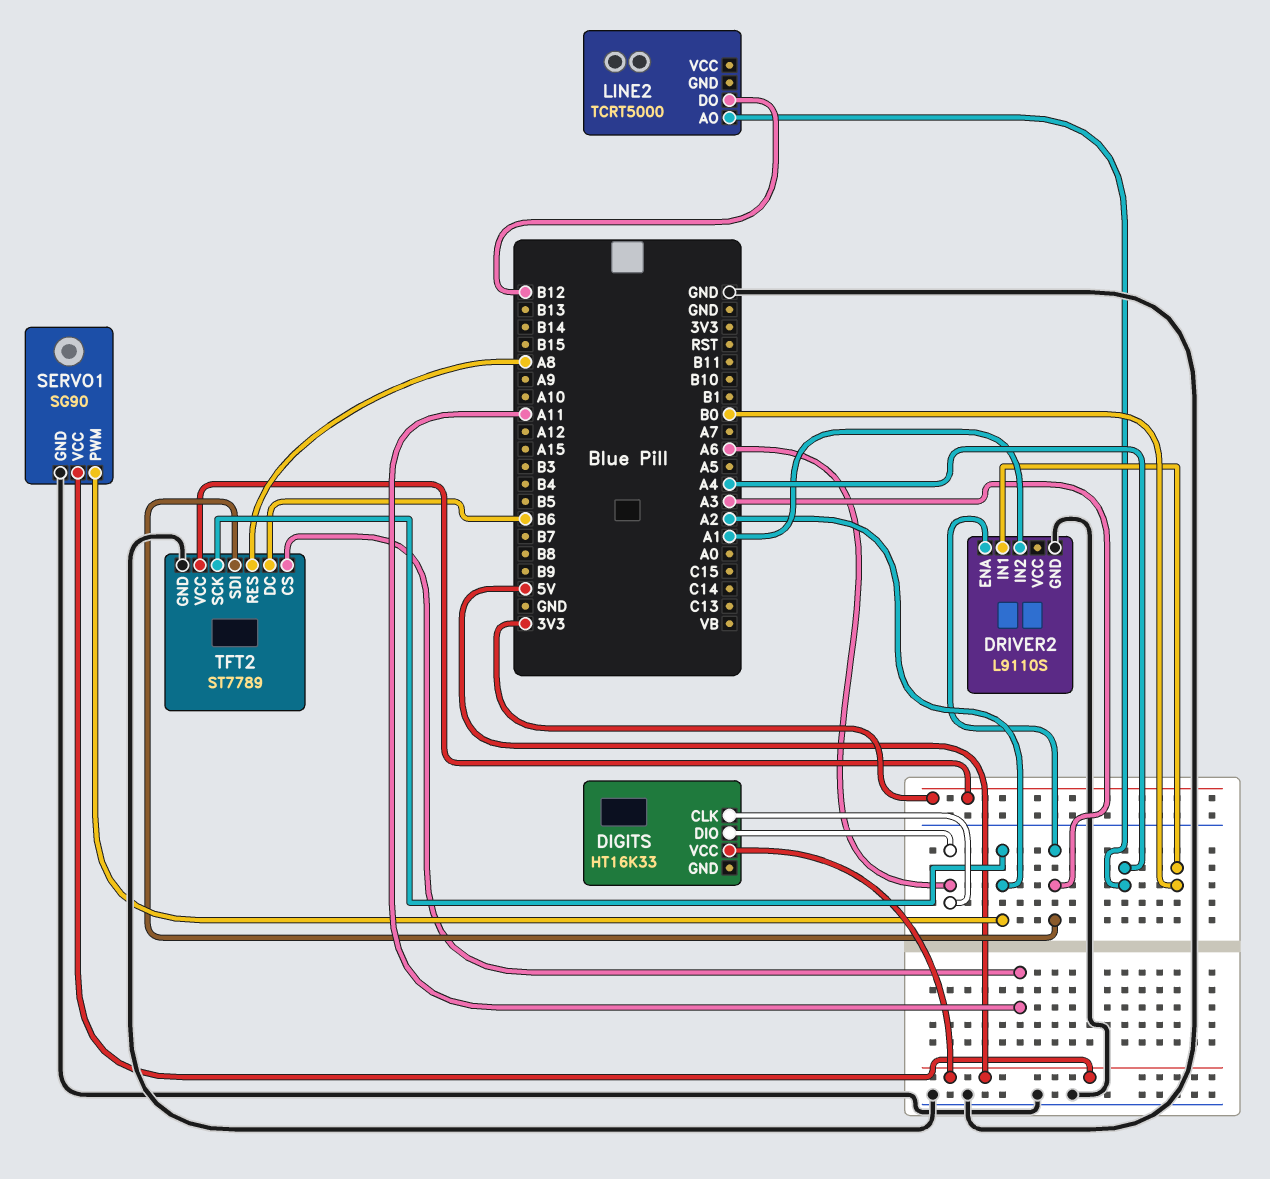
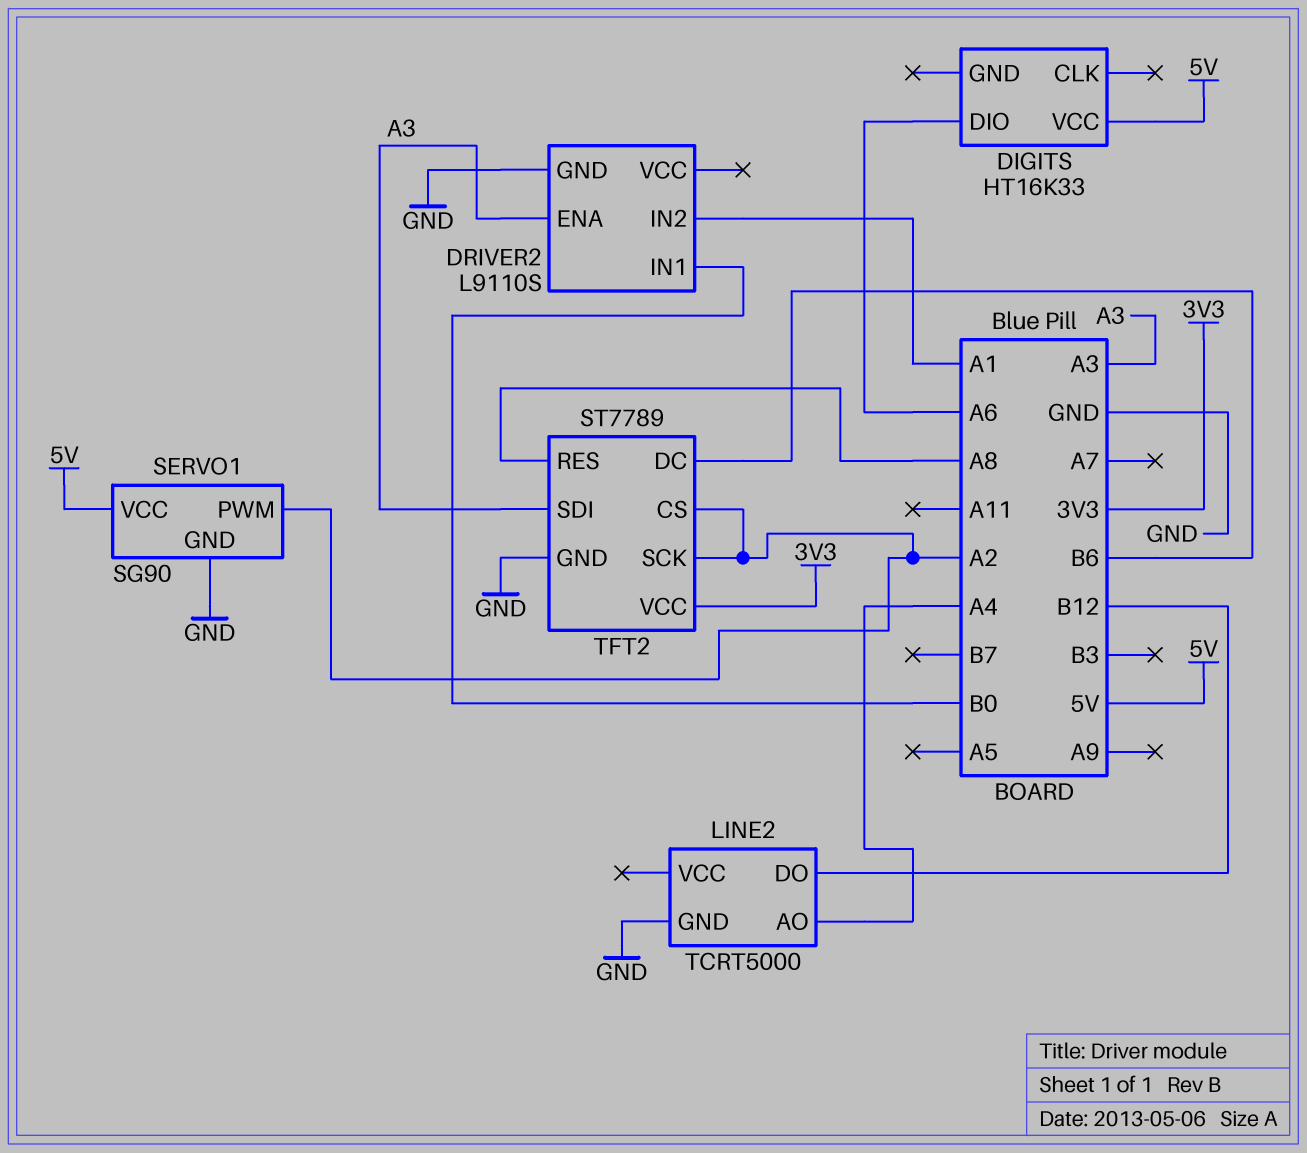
DIGITS pin CLK: A6 -> none
LINE2 pin GND: none -> GND
TFT2 pin CS: A11 -> A2

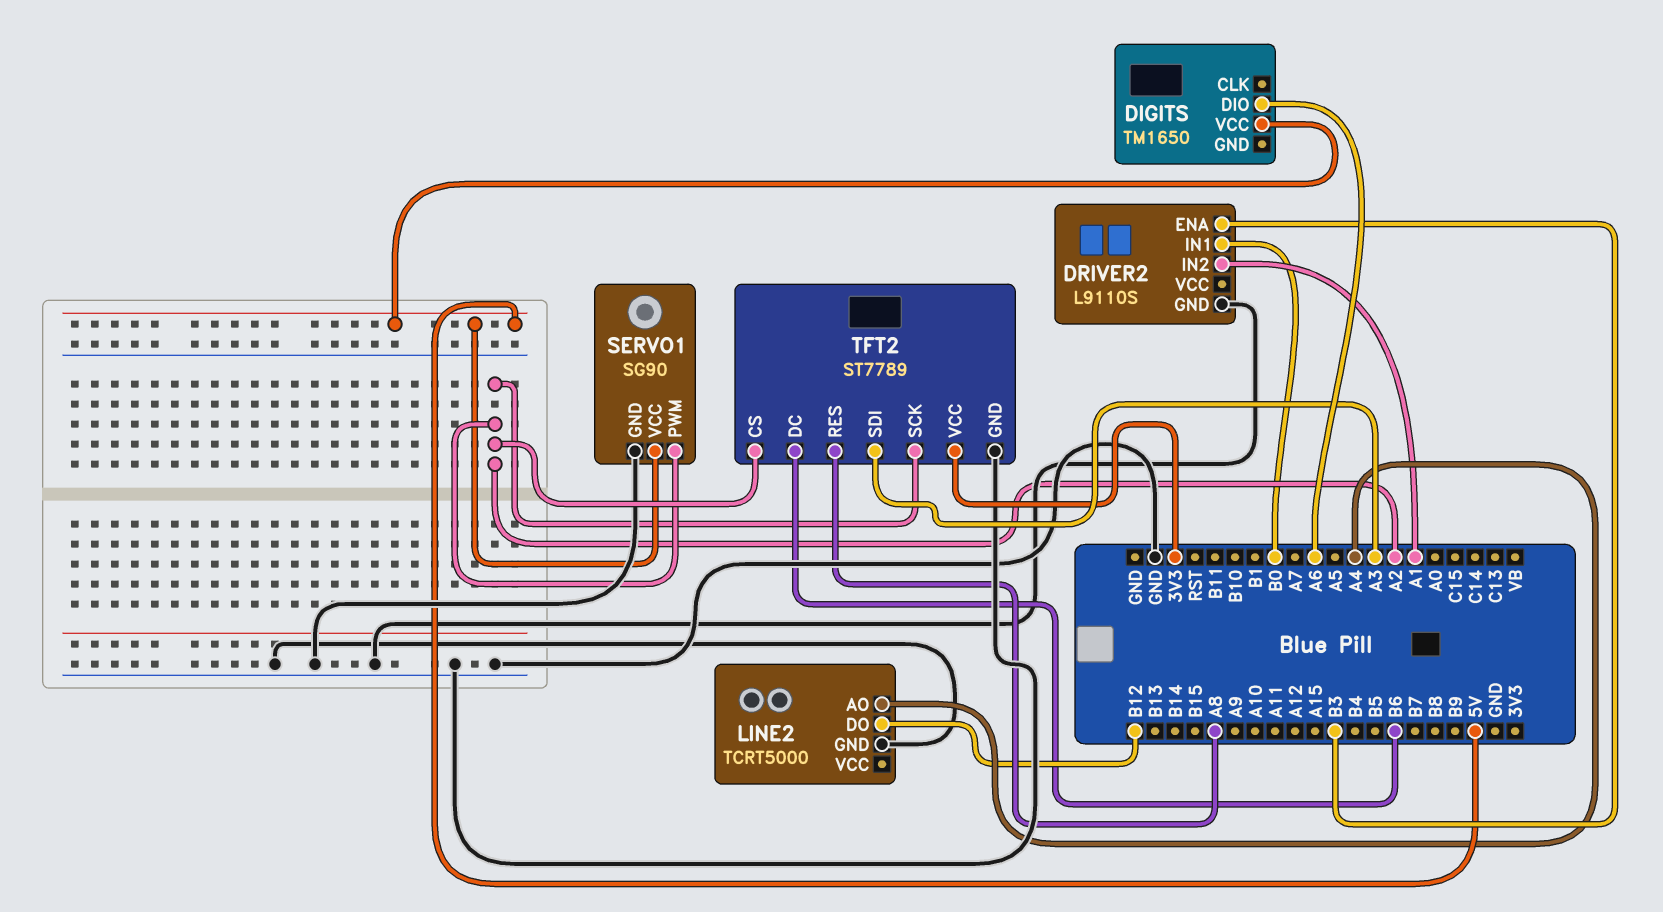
DIGITS: HT16K33 -> TM1650
DRIVER2 pin ENA: A3 -> B3

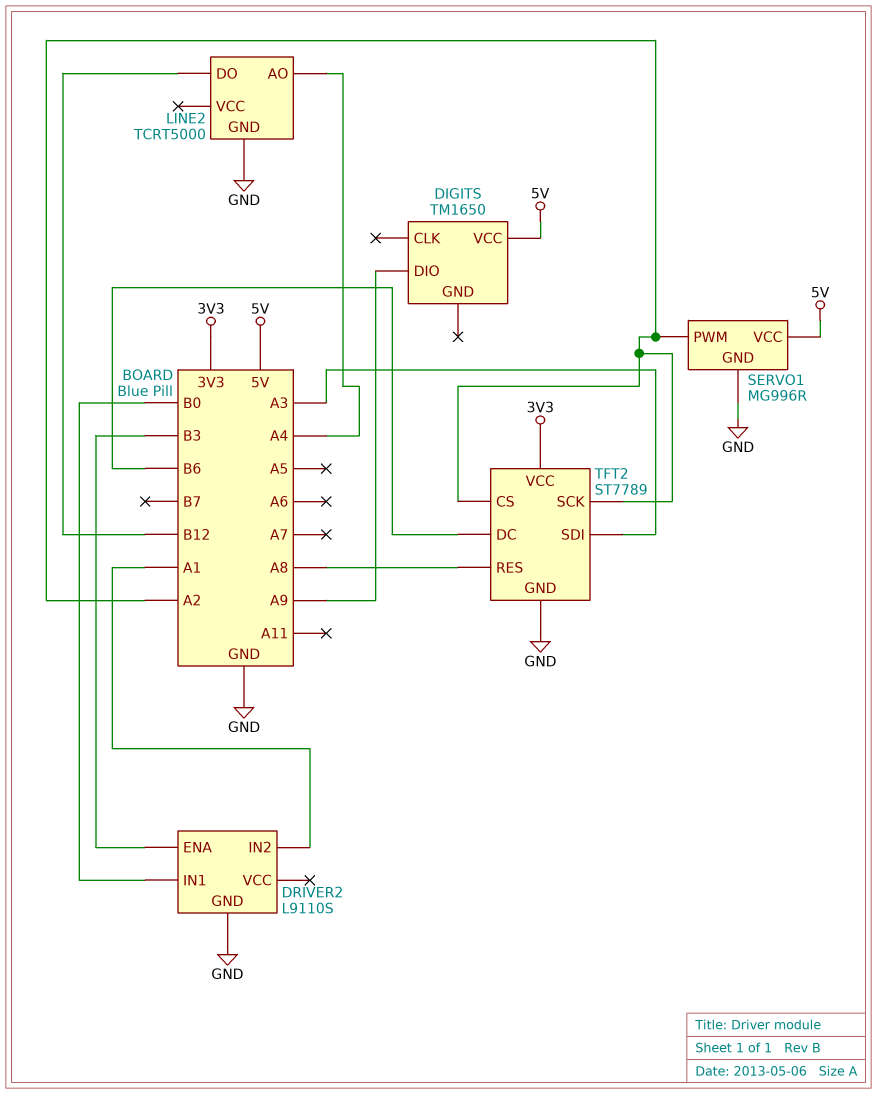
DIGITS pin DIO: A6 -> A9
SERVO1: SG90 -> MG996R

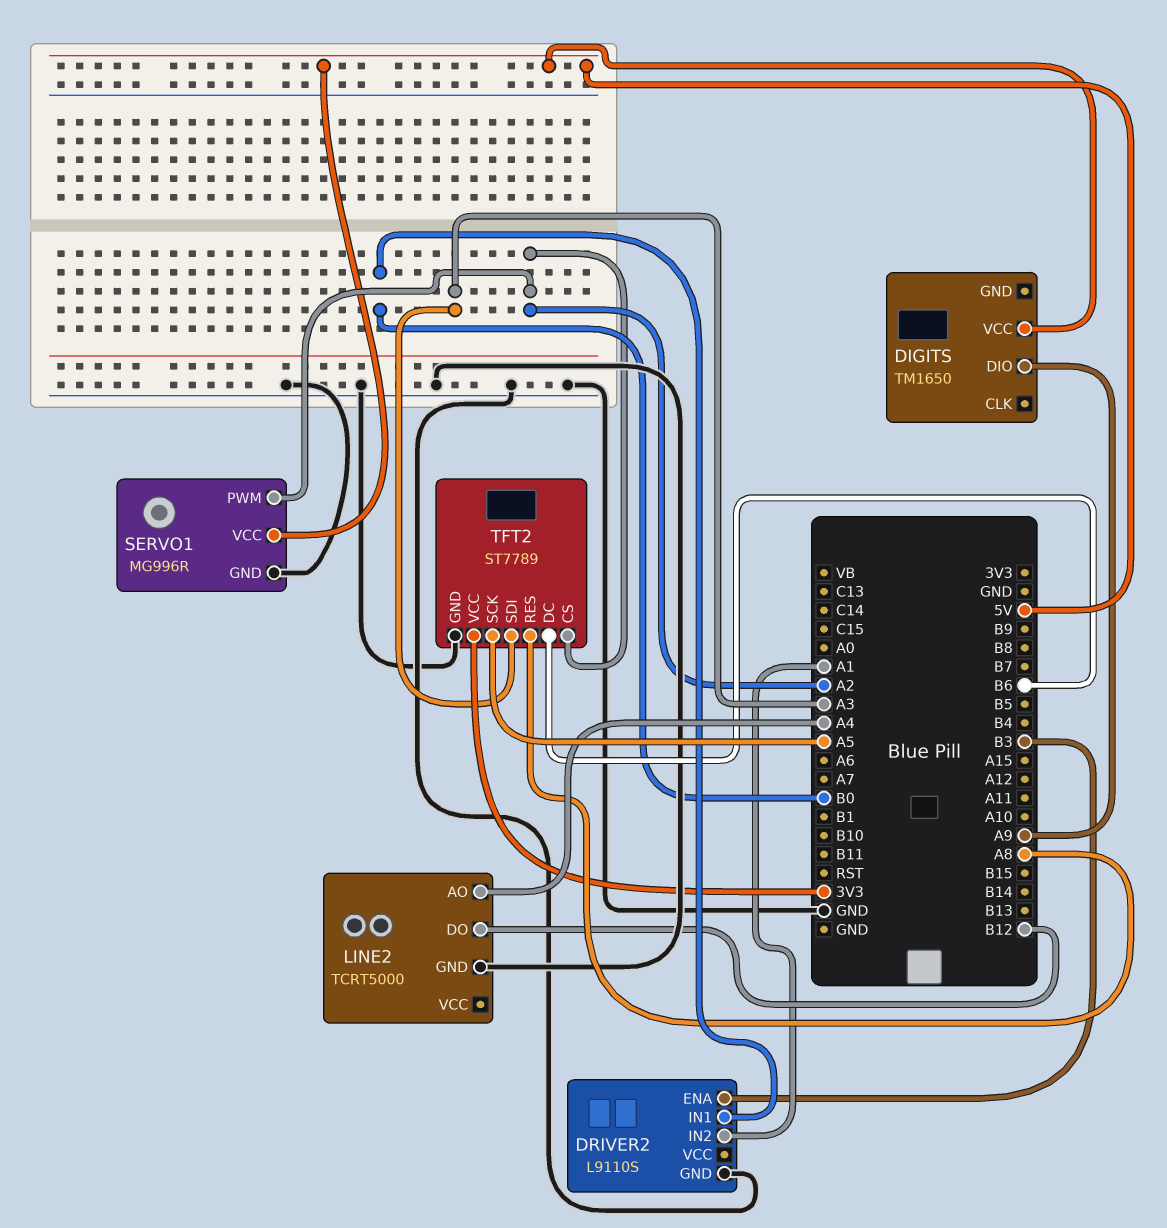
TFT2 pin SCK: A2 -> A5

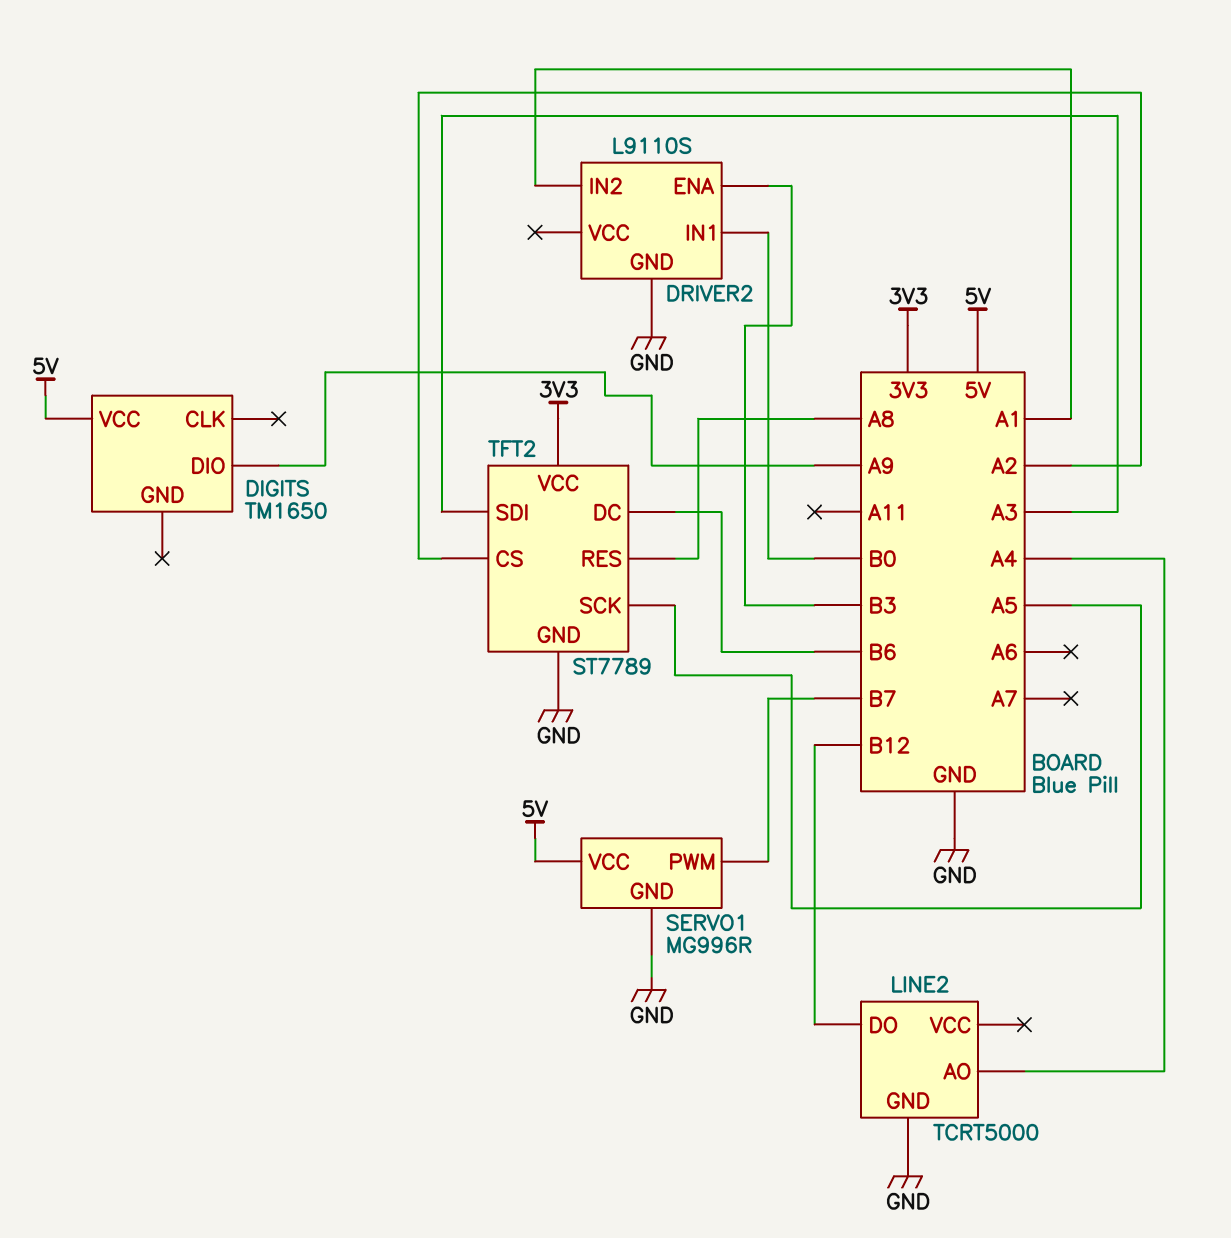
SERVO1 pin PWM: A2 -> B7

